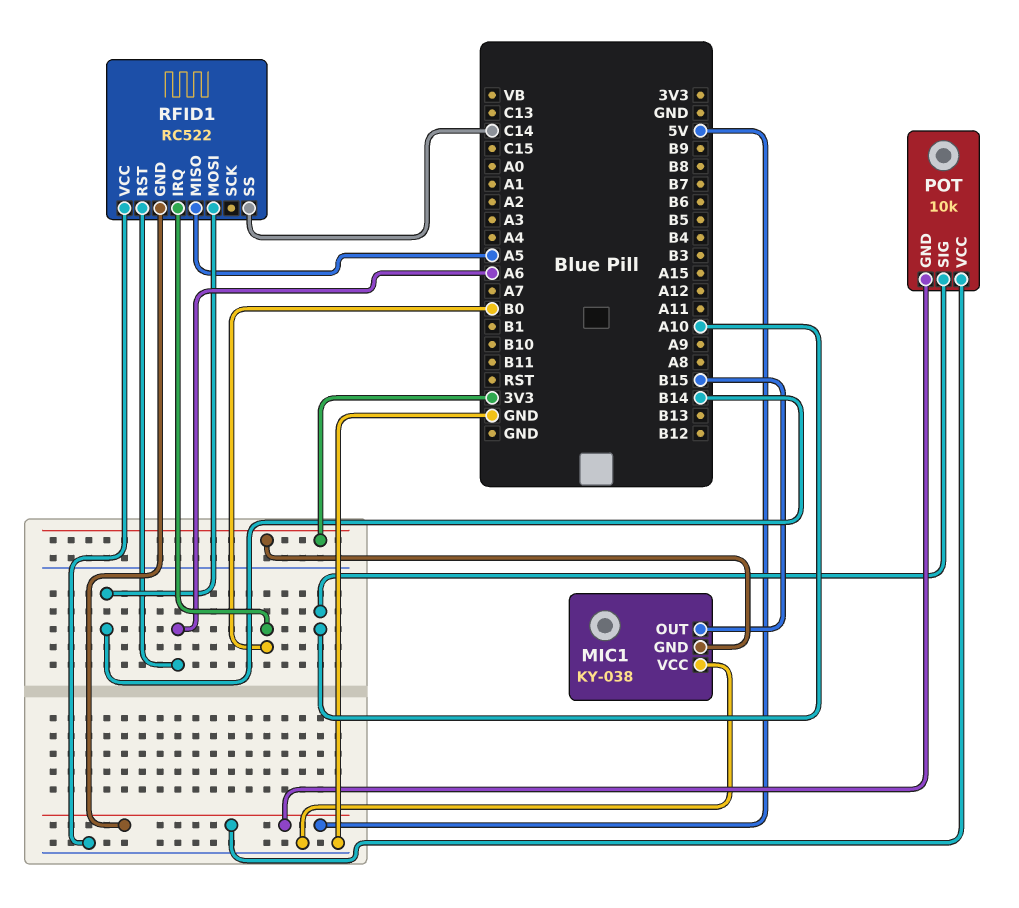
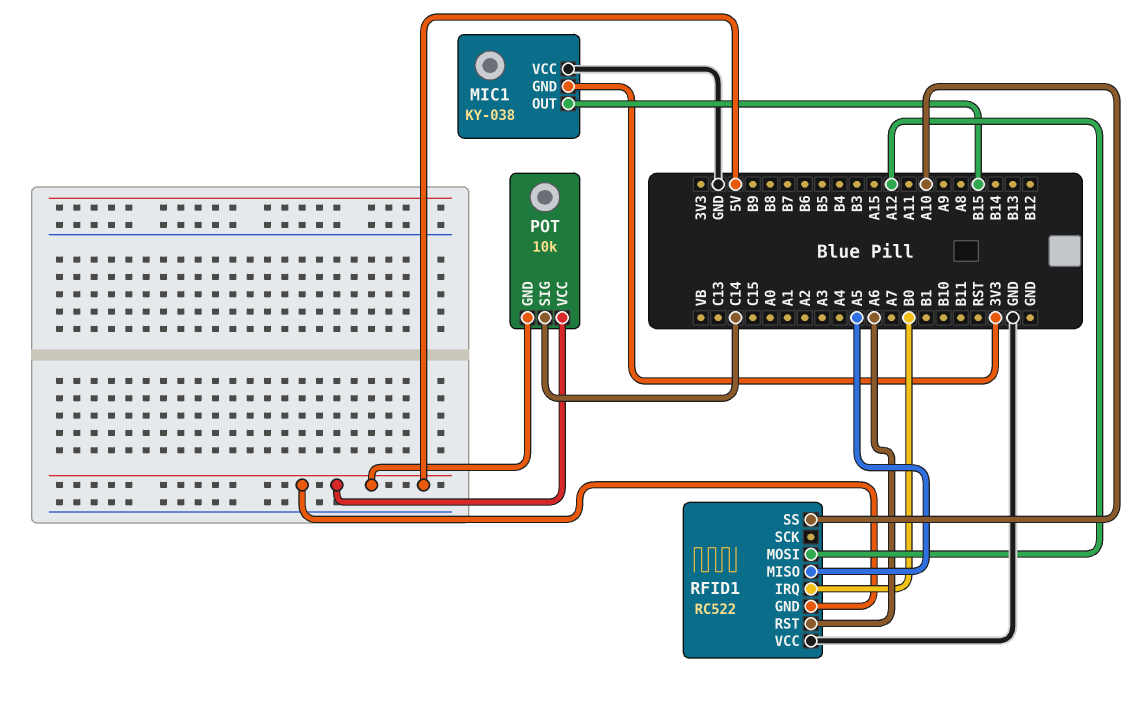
POT pin SIG: A10 -> C14
RFID1 pin MOSI: B14 -> A12
RFID1 pin SS: C14 -> A10

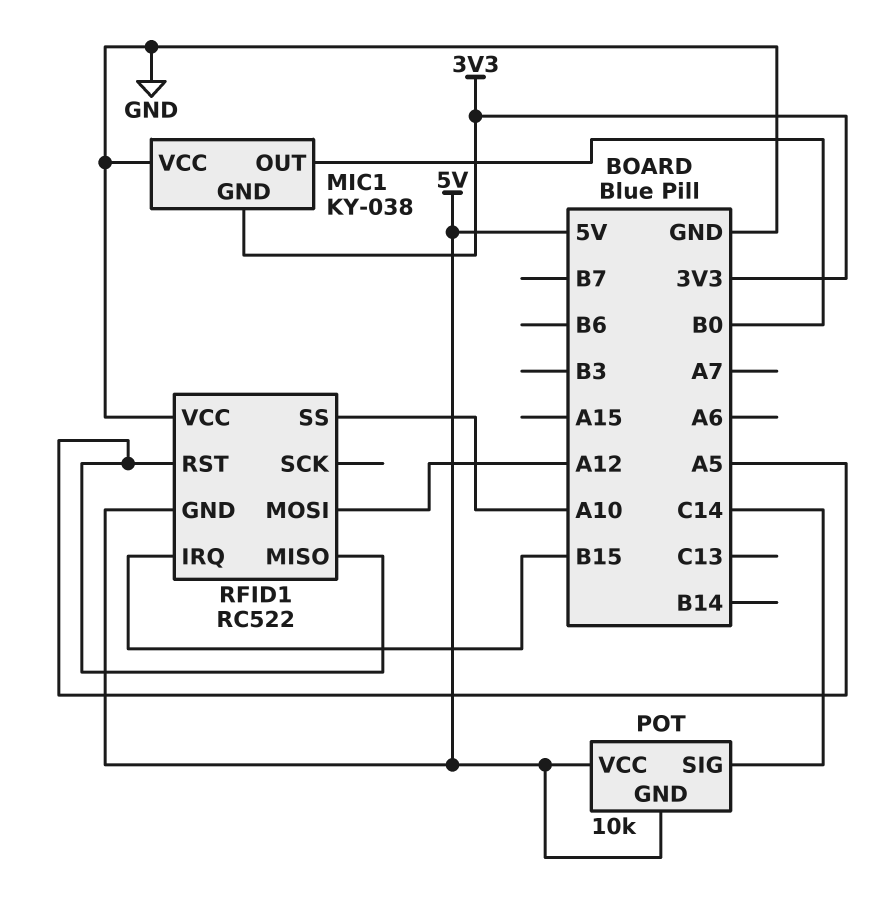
MIC1 pin OUT: B15 -> B0
RFID1 pin IRQ: B0 -> B15
RFID1 pin RST: A6 -> A5

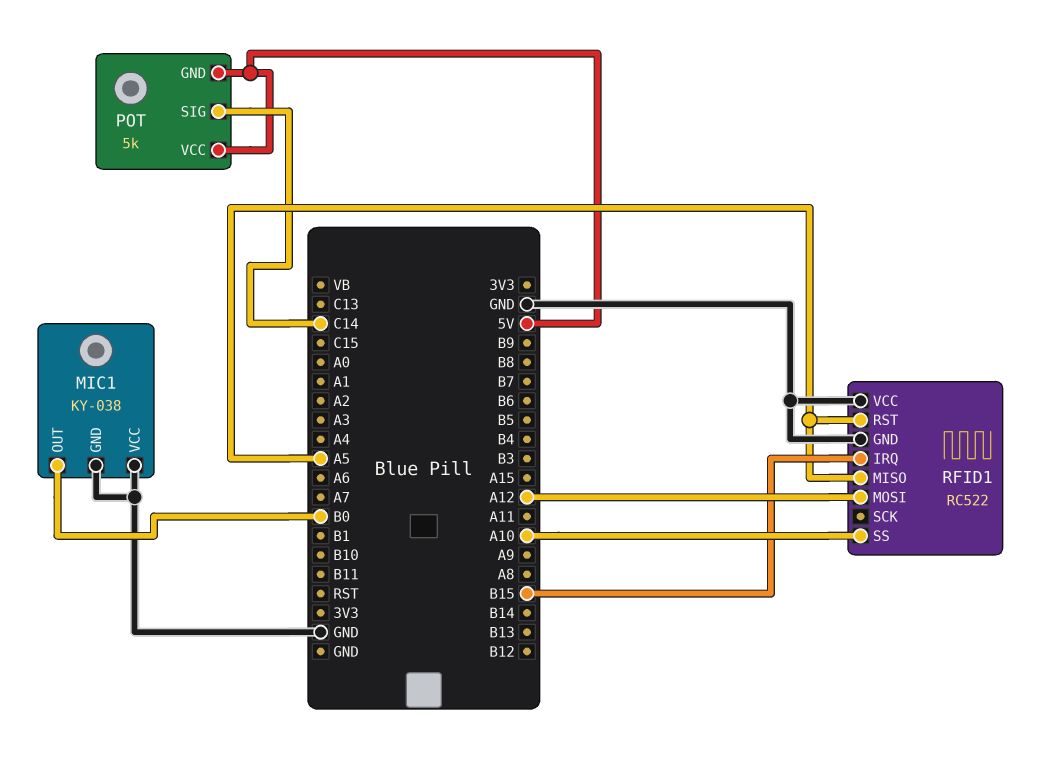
MIC1 pin GND: 3V3 -> GND
POT: 10k -> 5k
RFID1 pin GND: 5V -> GND

